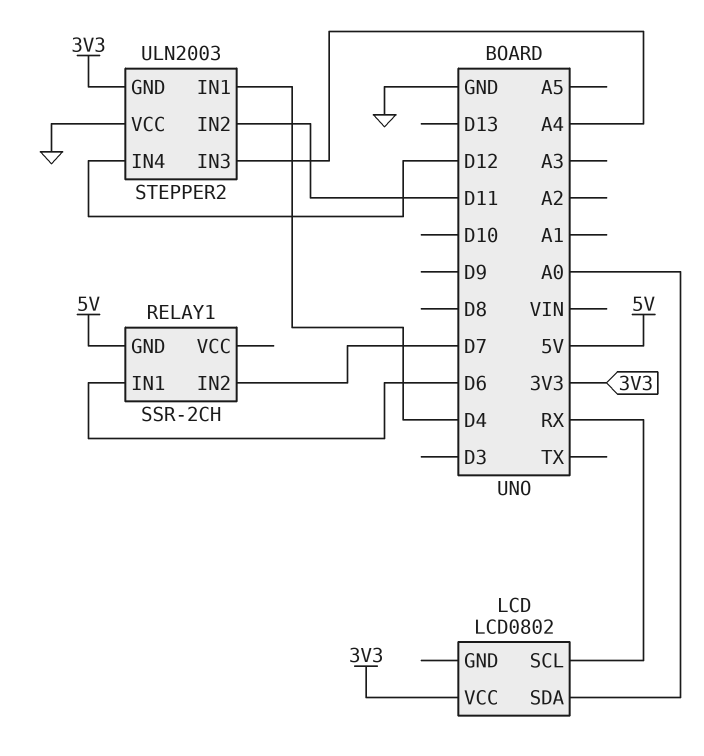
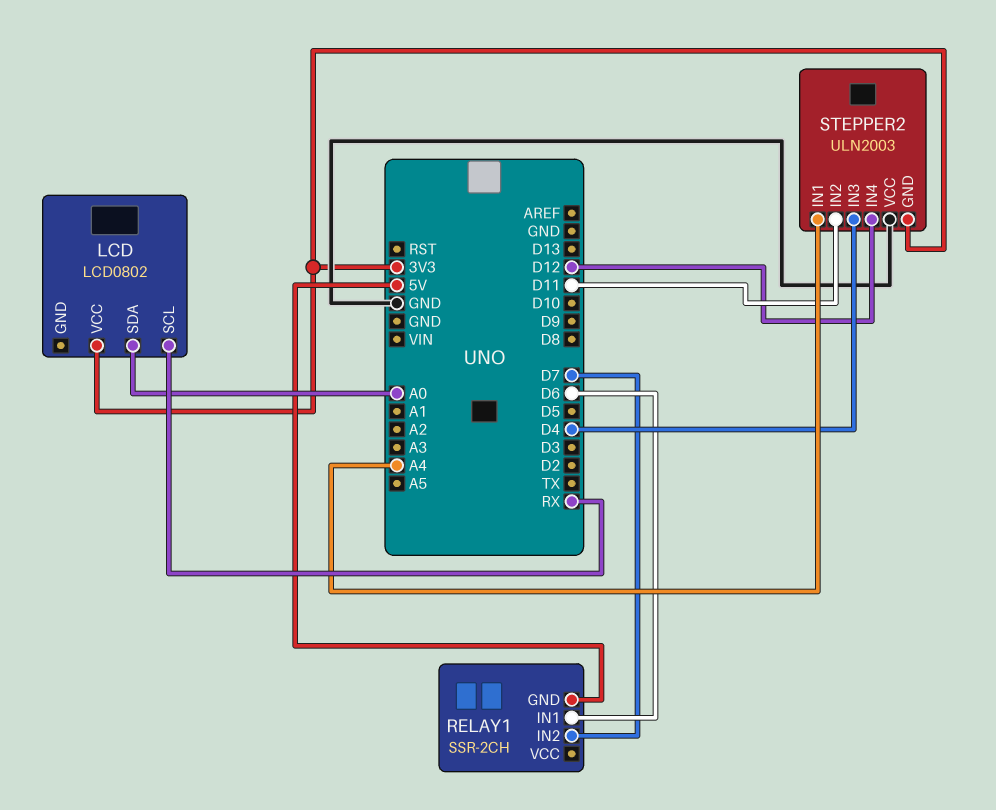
STEPPER2 pin IN1: D4 -> A4
STEPPER2 pin IN3: A4 -> D4

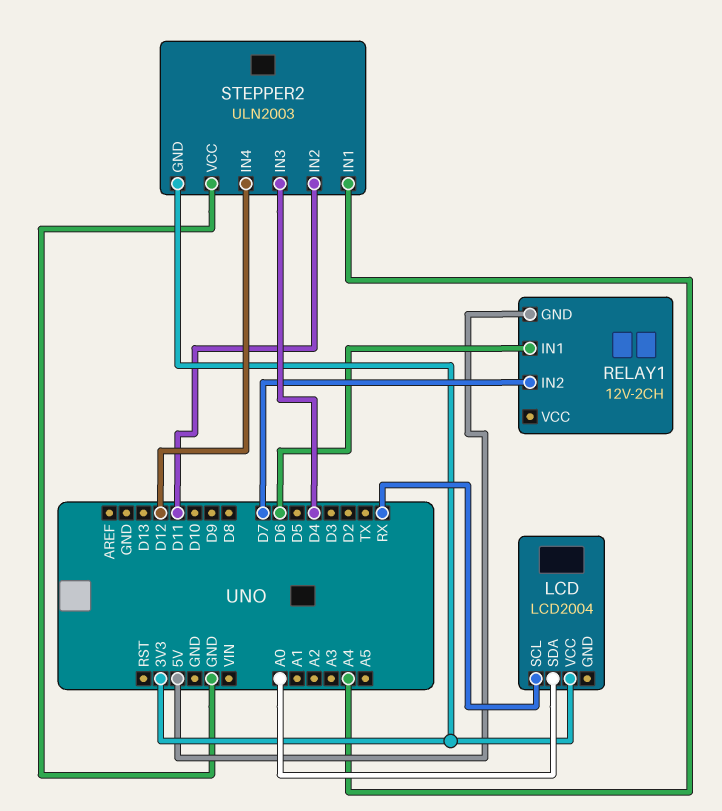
LCD: LCD0802 -> LCD2004
RELAY1: SSR-2CH -> 12V-2CH

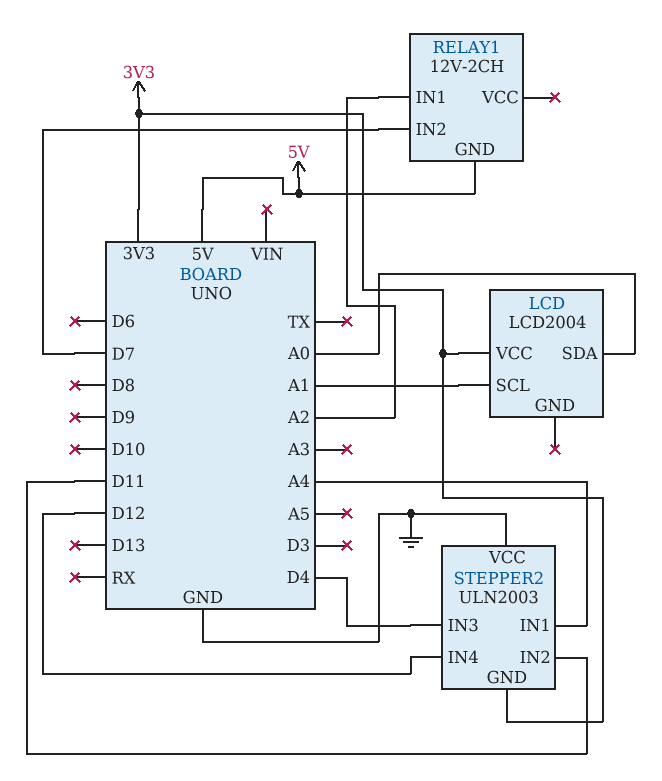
LCD pin SCL: RX -> A1
RELAY1 pin IN1: D6 -> A2

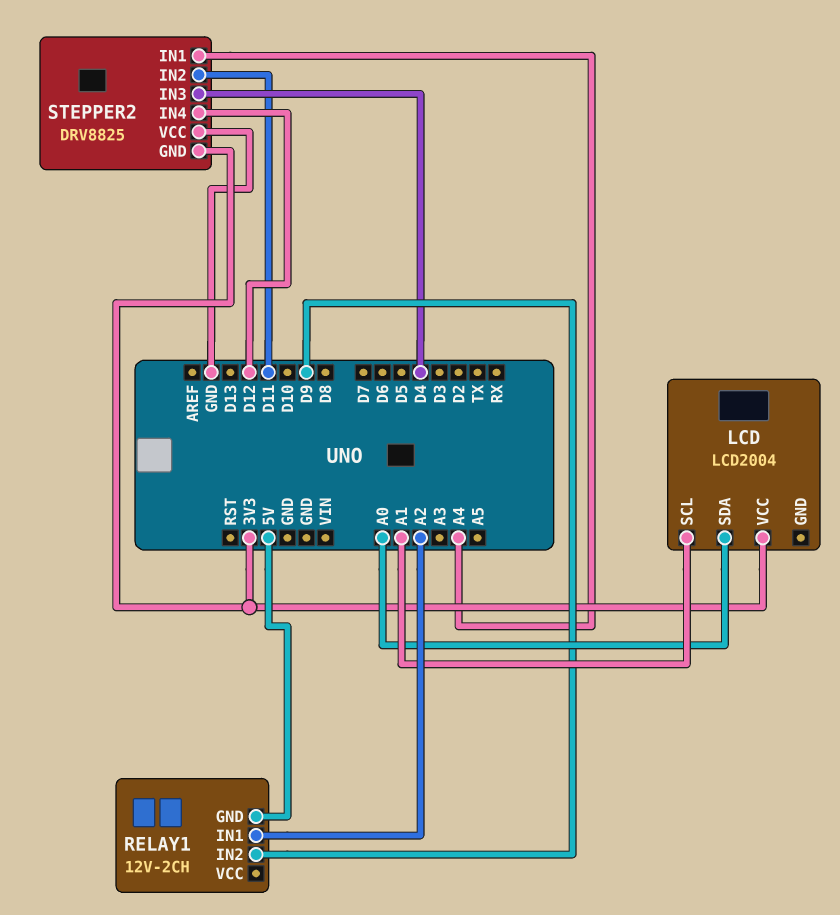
RELAY1 pin IN2: D7 -> D9
STEPPER2: ULN2003 -> DRV8825

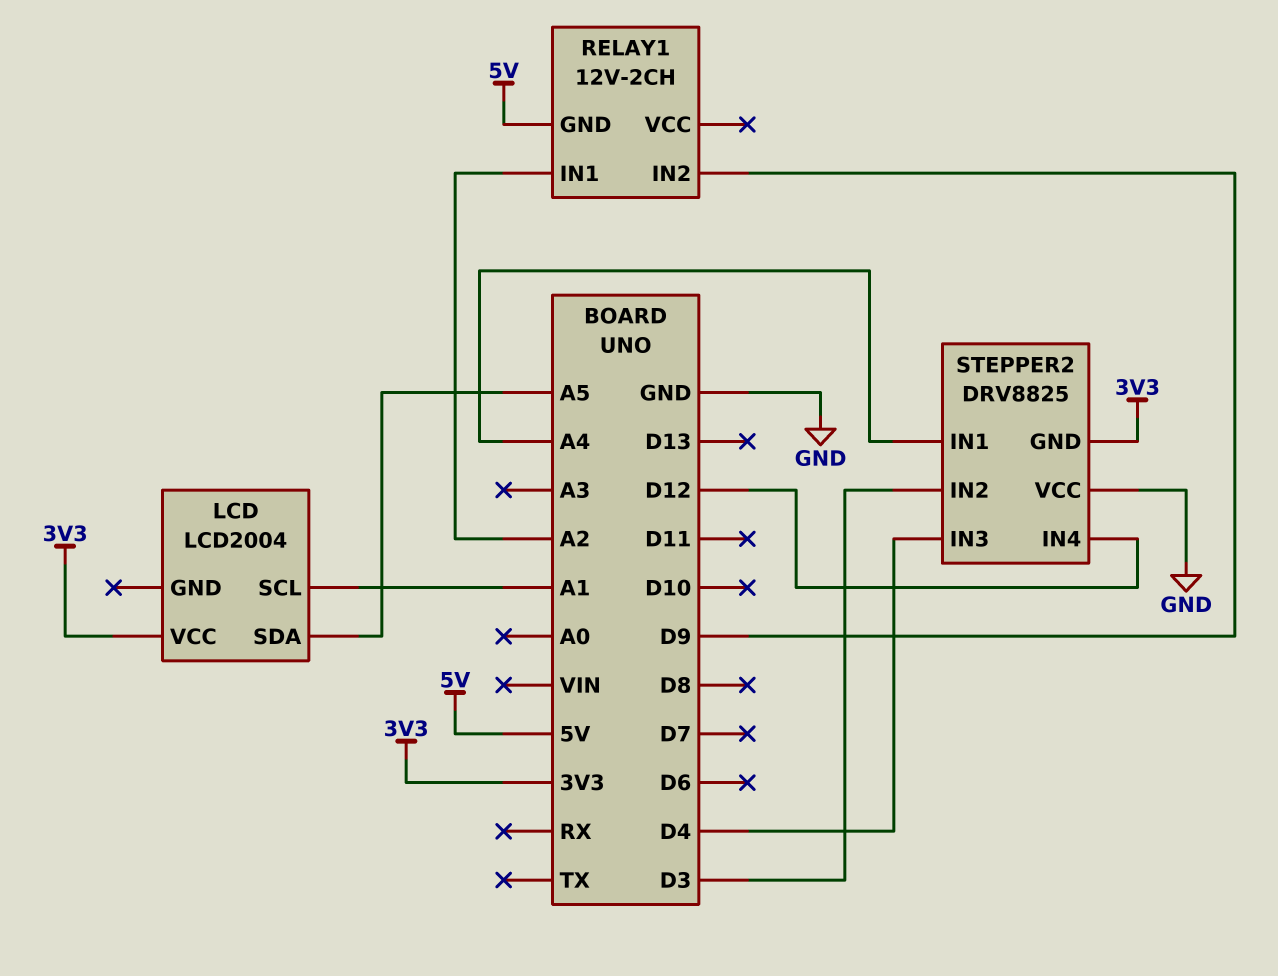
LCD pin SDA: A0 -> A5
STEPPER2 pin IN2: D11 -> D3

